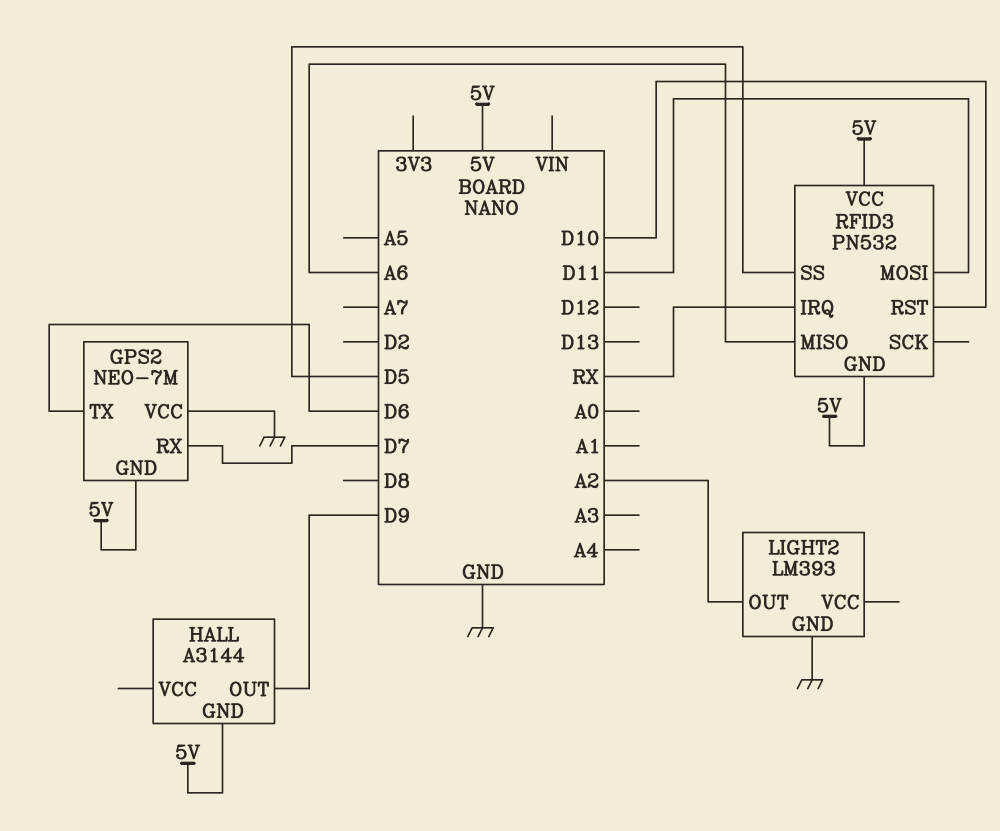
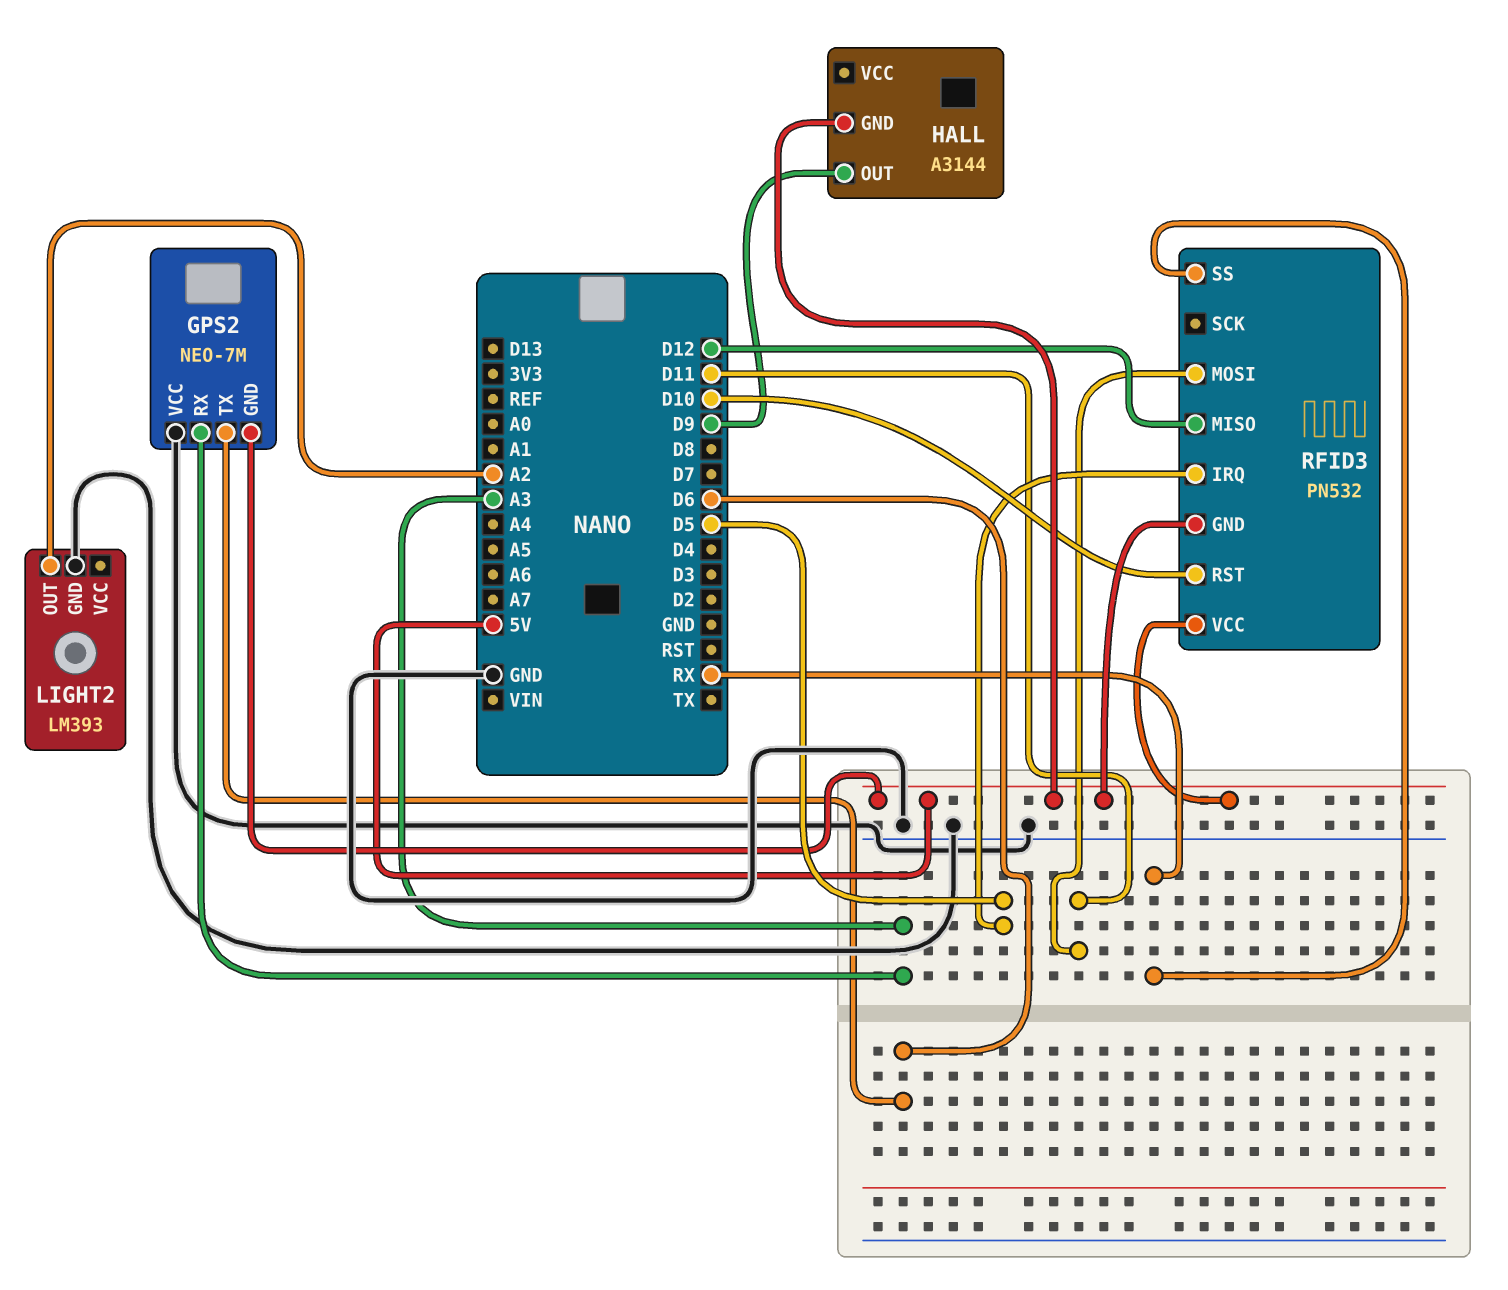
GPS2 pin RX: D7 -> A3
RFID3 pin IRQ: RX -> D5
RFID3 pin MISO: A6 -> D12
RFID3 pin SS: D5 -> RX

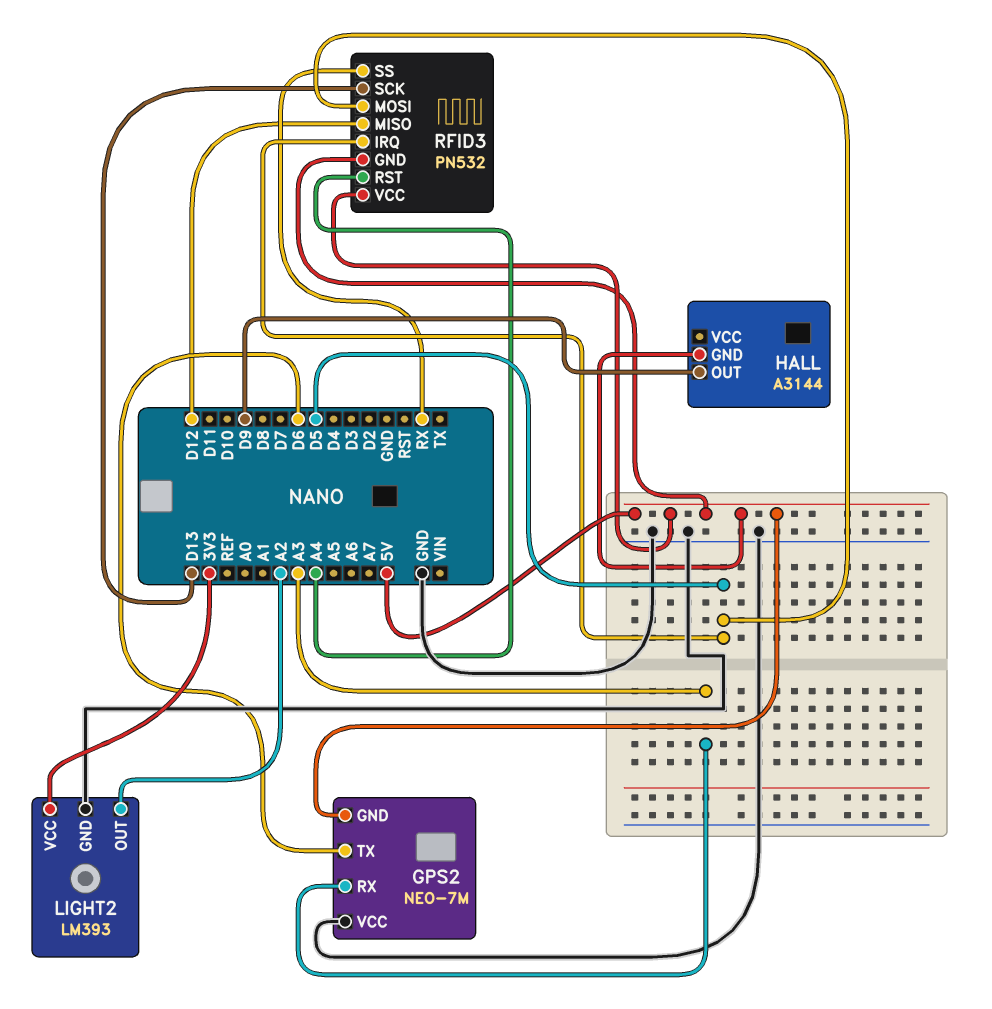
LIGHT2 pin VCC: none -> 3V3
RFID3 pin MOSI: D11 -> D5
RFID3 pin RST: D10 -> A4
RFID3 pin SCK: none -> D13

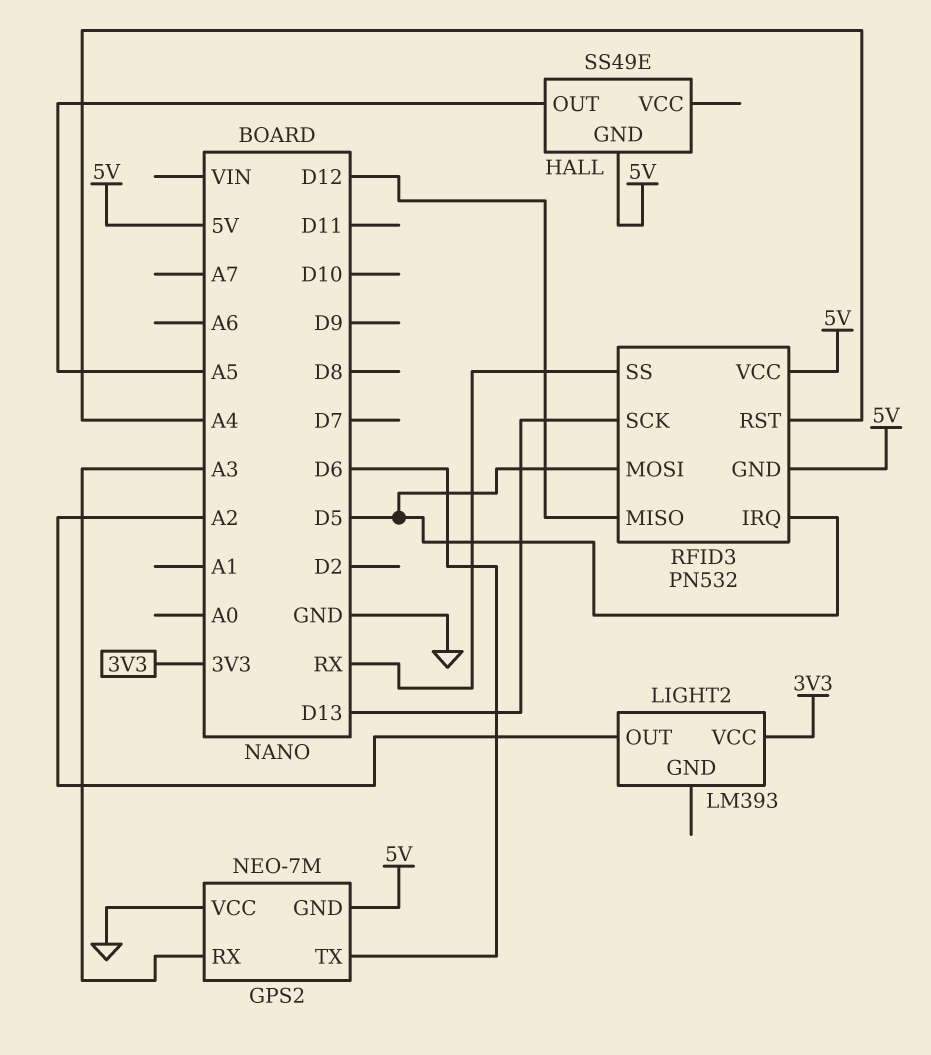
HALL: A3144 -> SS49E
HALL pin OUT: D9 -> A5
LIGHT2 pin GND: GND -> none

